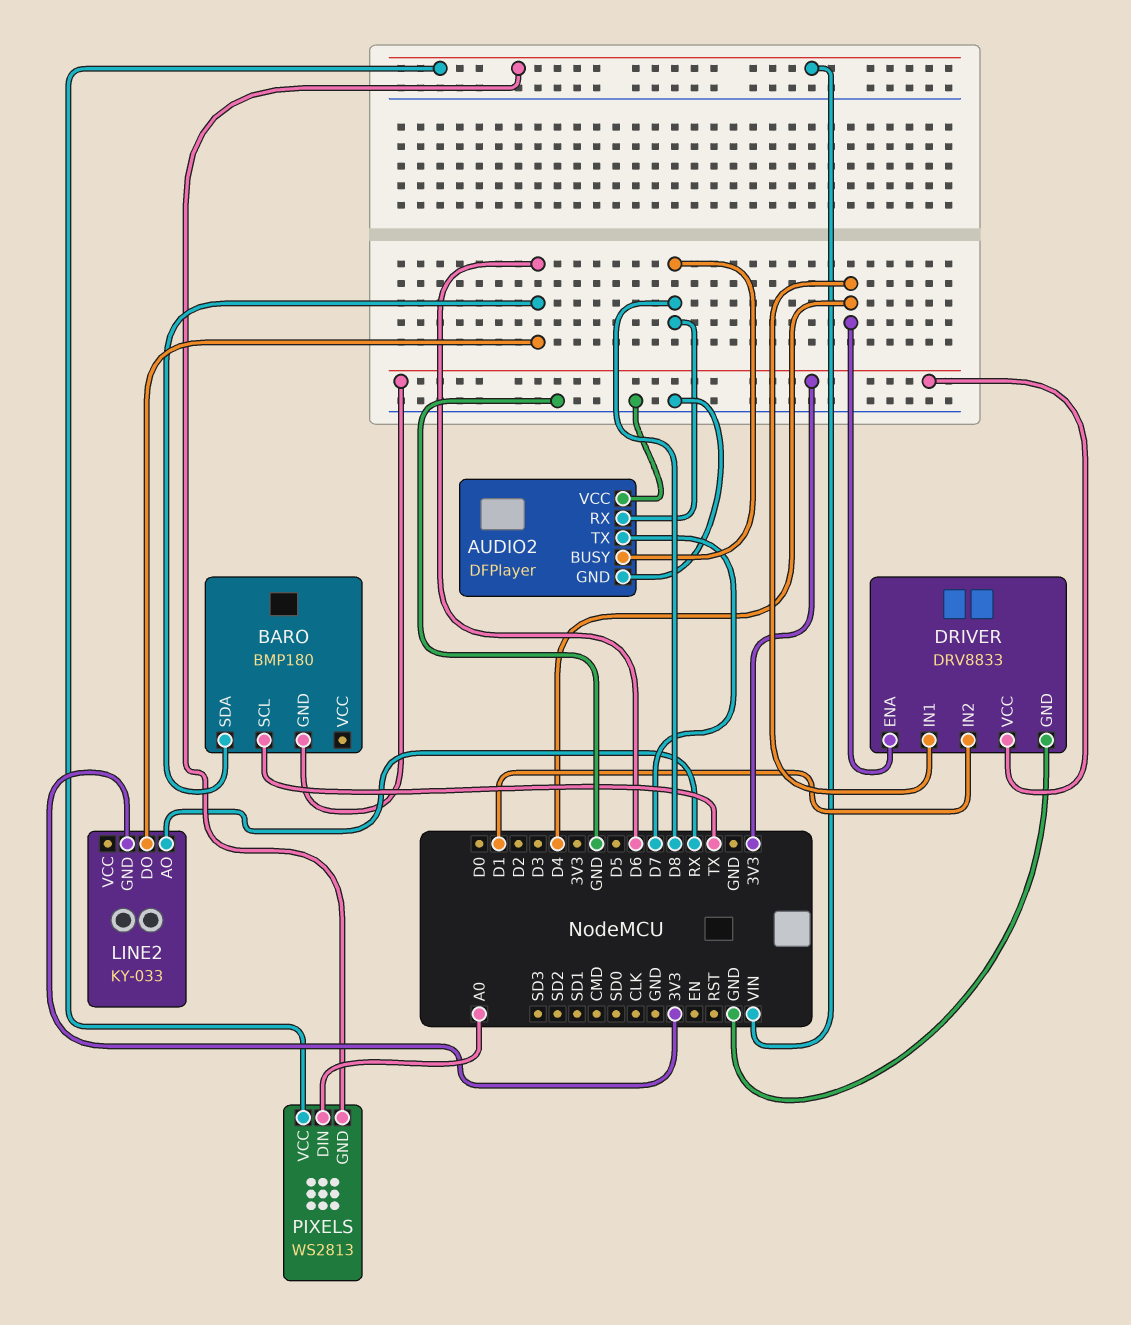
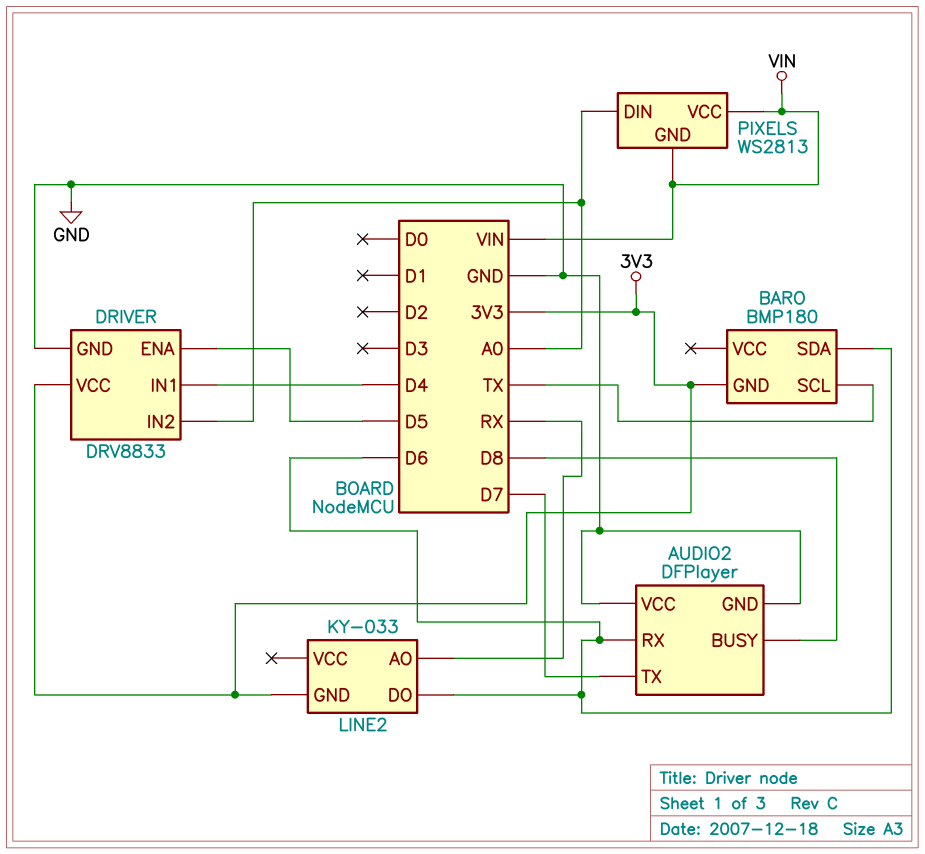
AUDIO2 pin RX: D8 -> D6
DRIVER pin ENA: D4 -> D5
DRIVER pin IN2: D1 -> A0

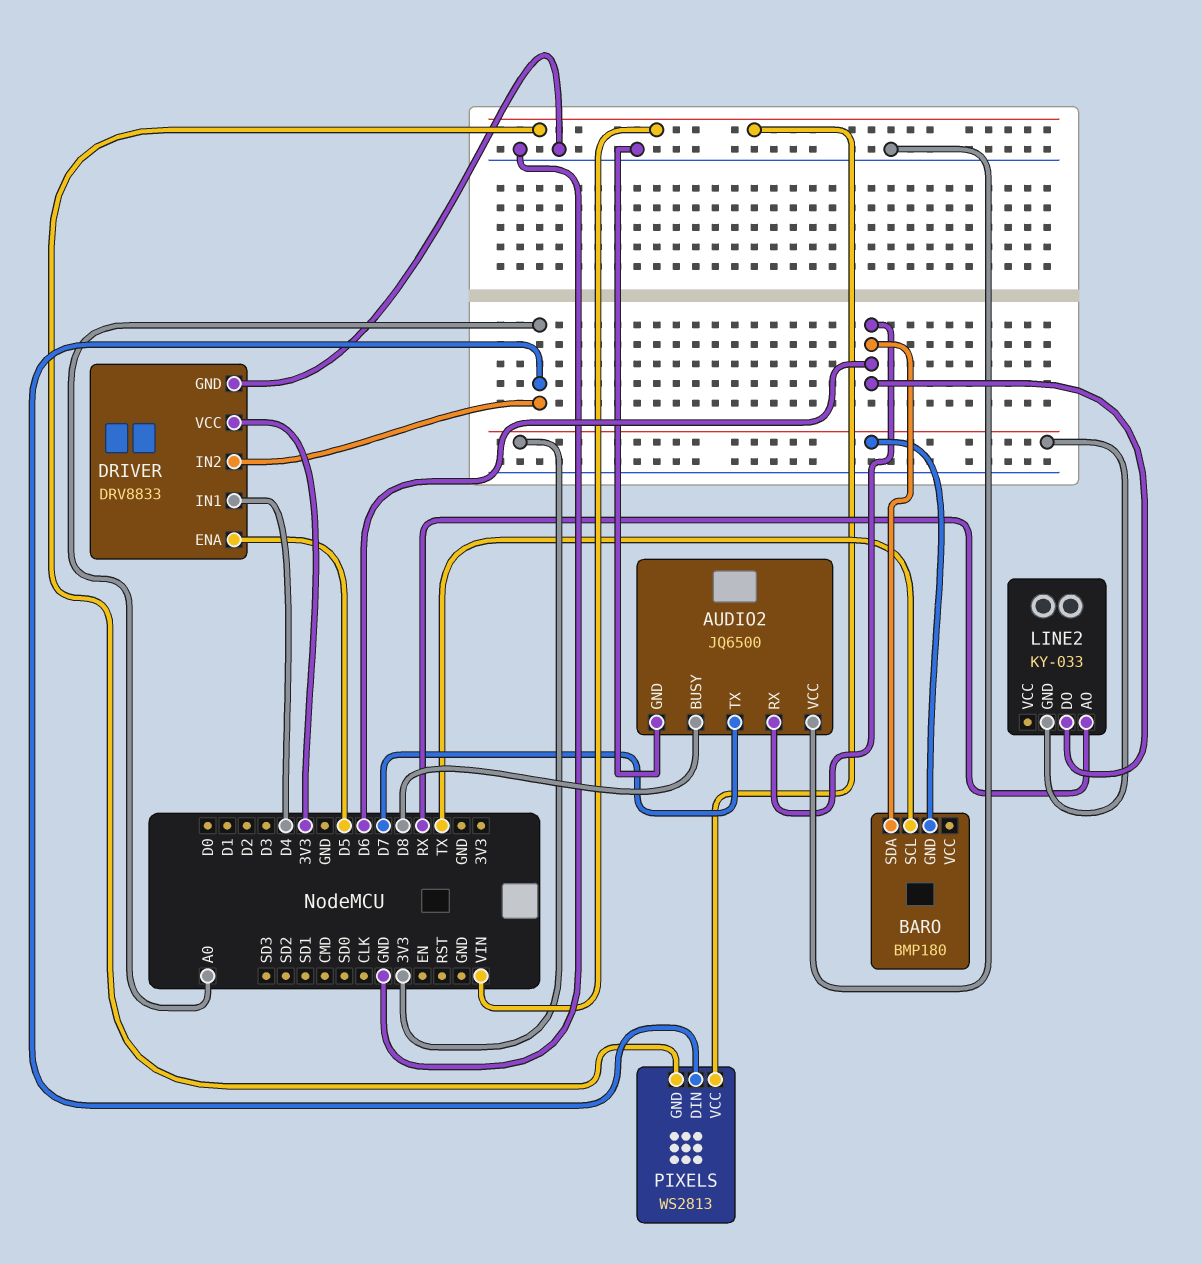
AUDIO2: DFPlayer -> JQ6500

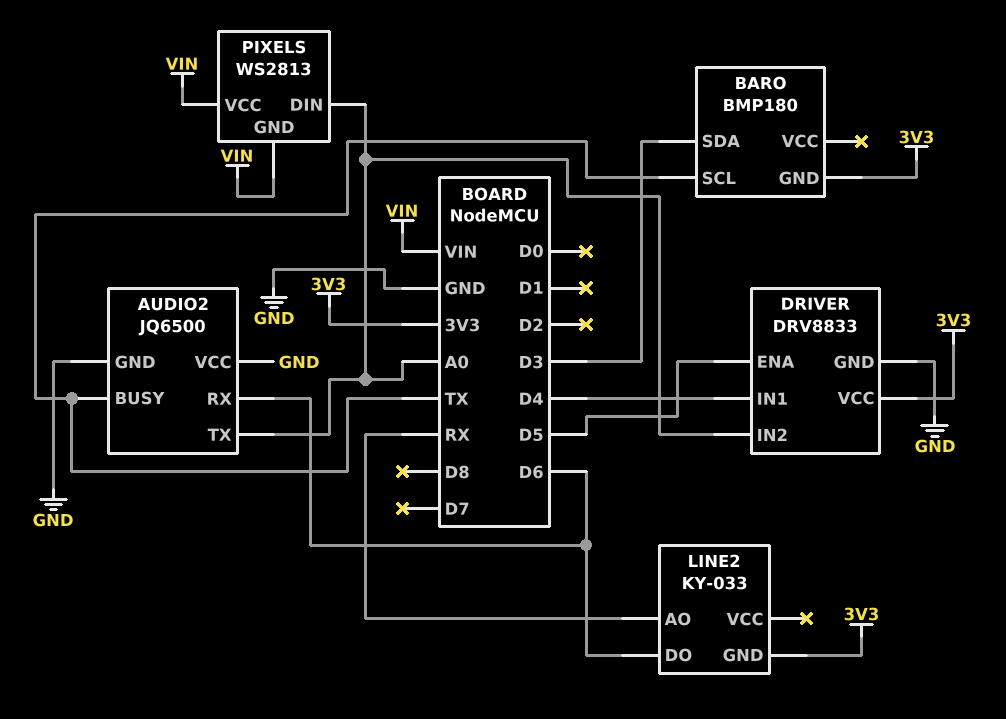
AUDIO2 pin BUSY: D8 -> TX
AUDIO2 pin TX: D7 -> A0
BARO pin SDA: D6 -> D3

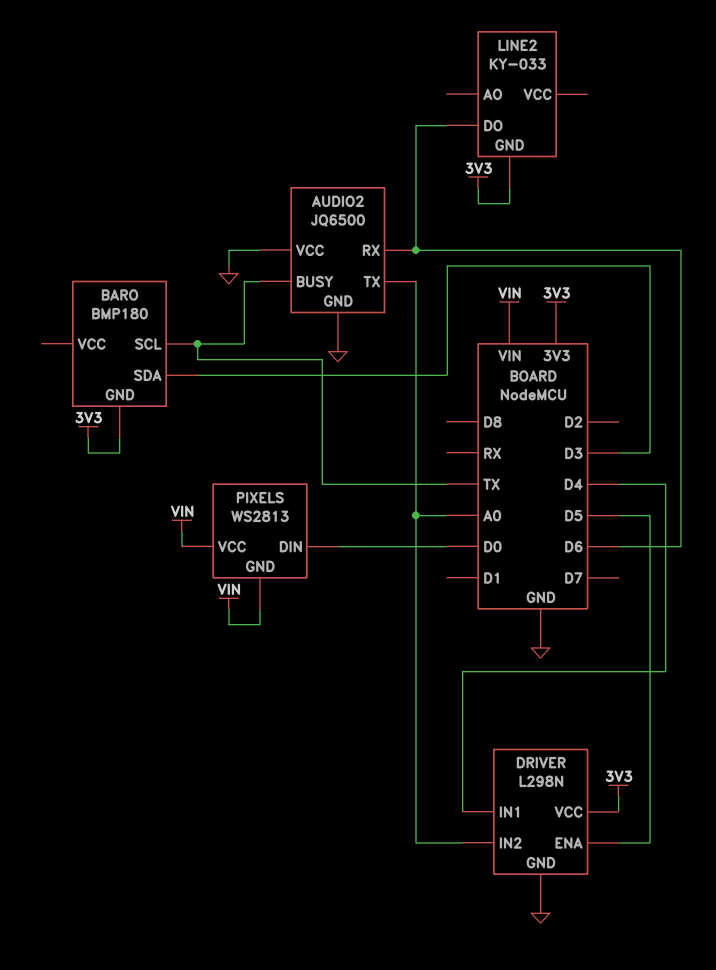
DRIVER: DRV8833 -> L298N
LINE2 pin AO: RX -> none
PIXELS pin DIN: A0 -> D0

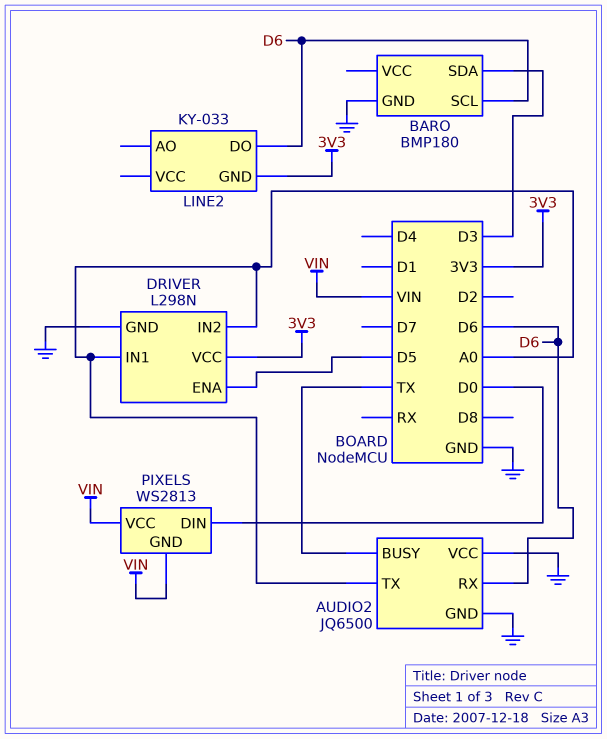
BARO pin GND: 3V3 -> GND
BARO pin SCL: TX -> D6
DRIVER pin IN1: D4 -> A0

